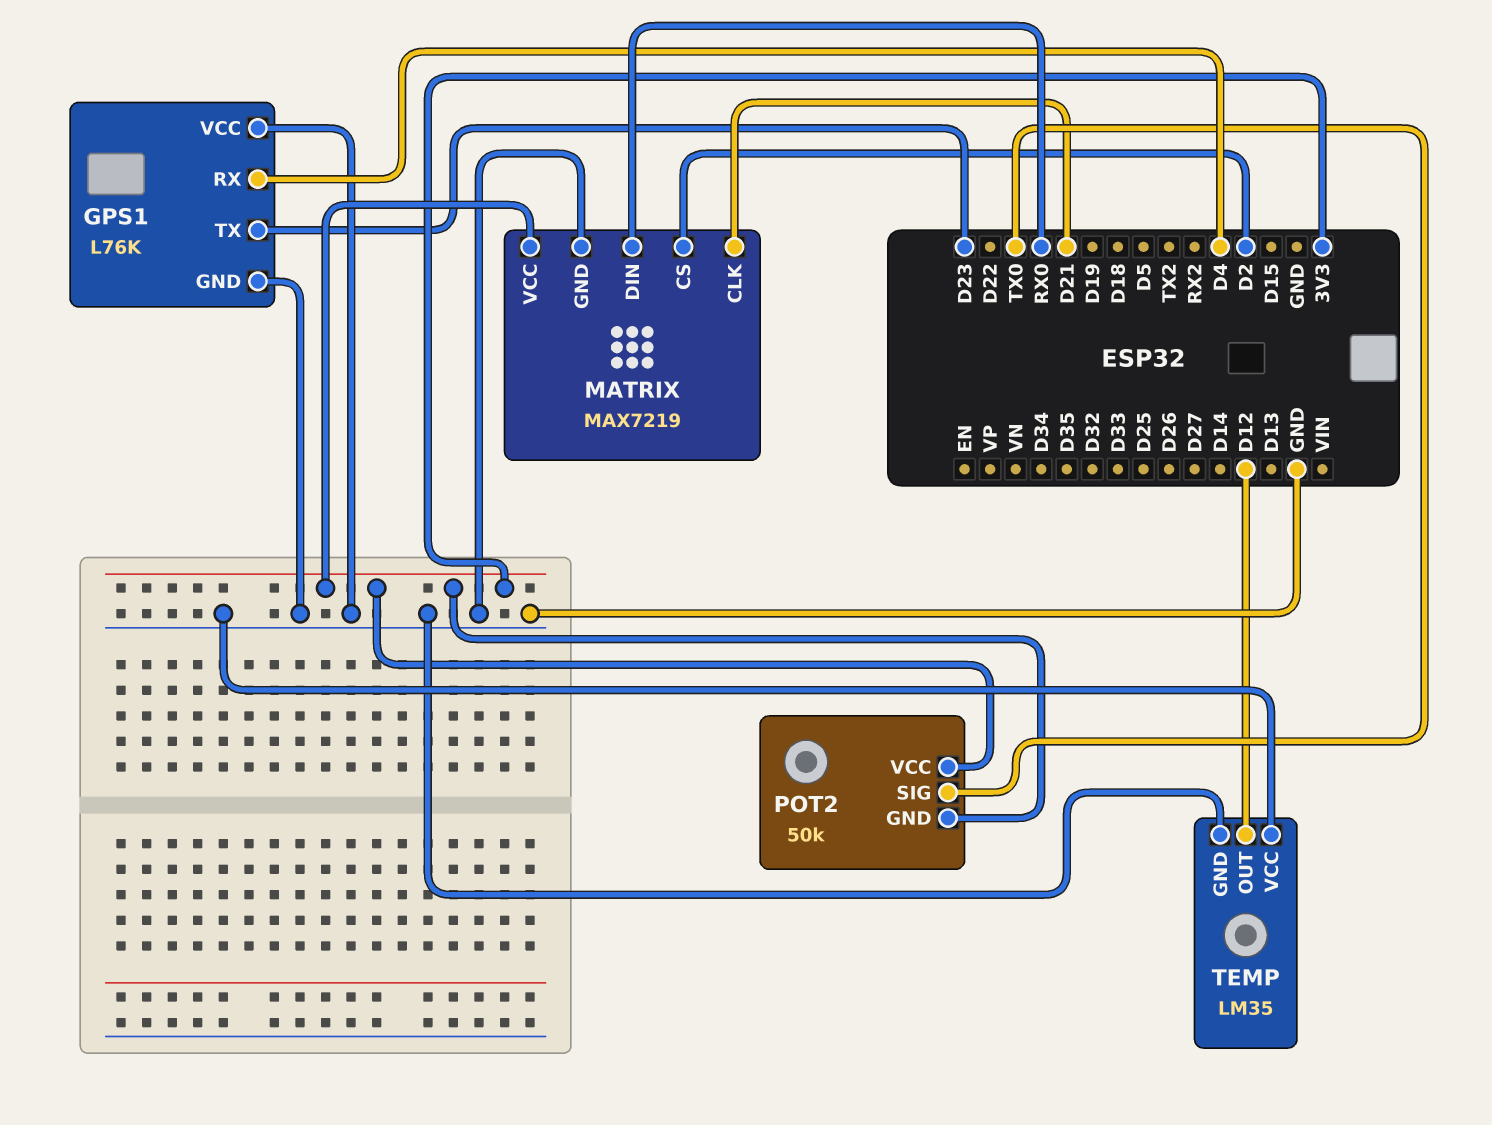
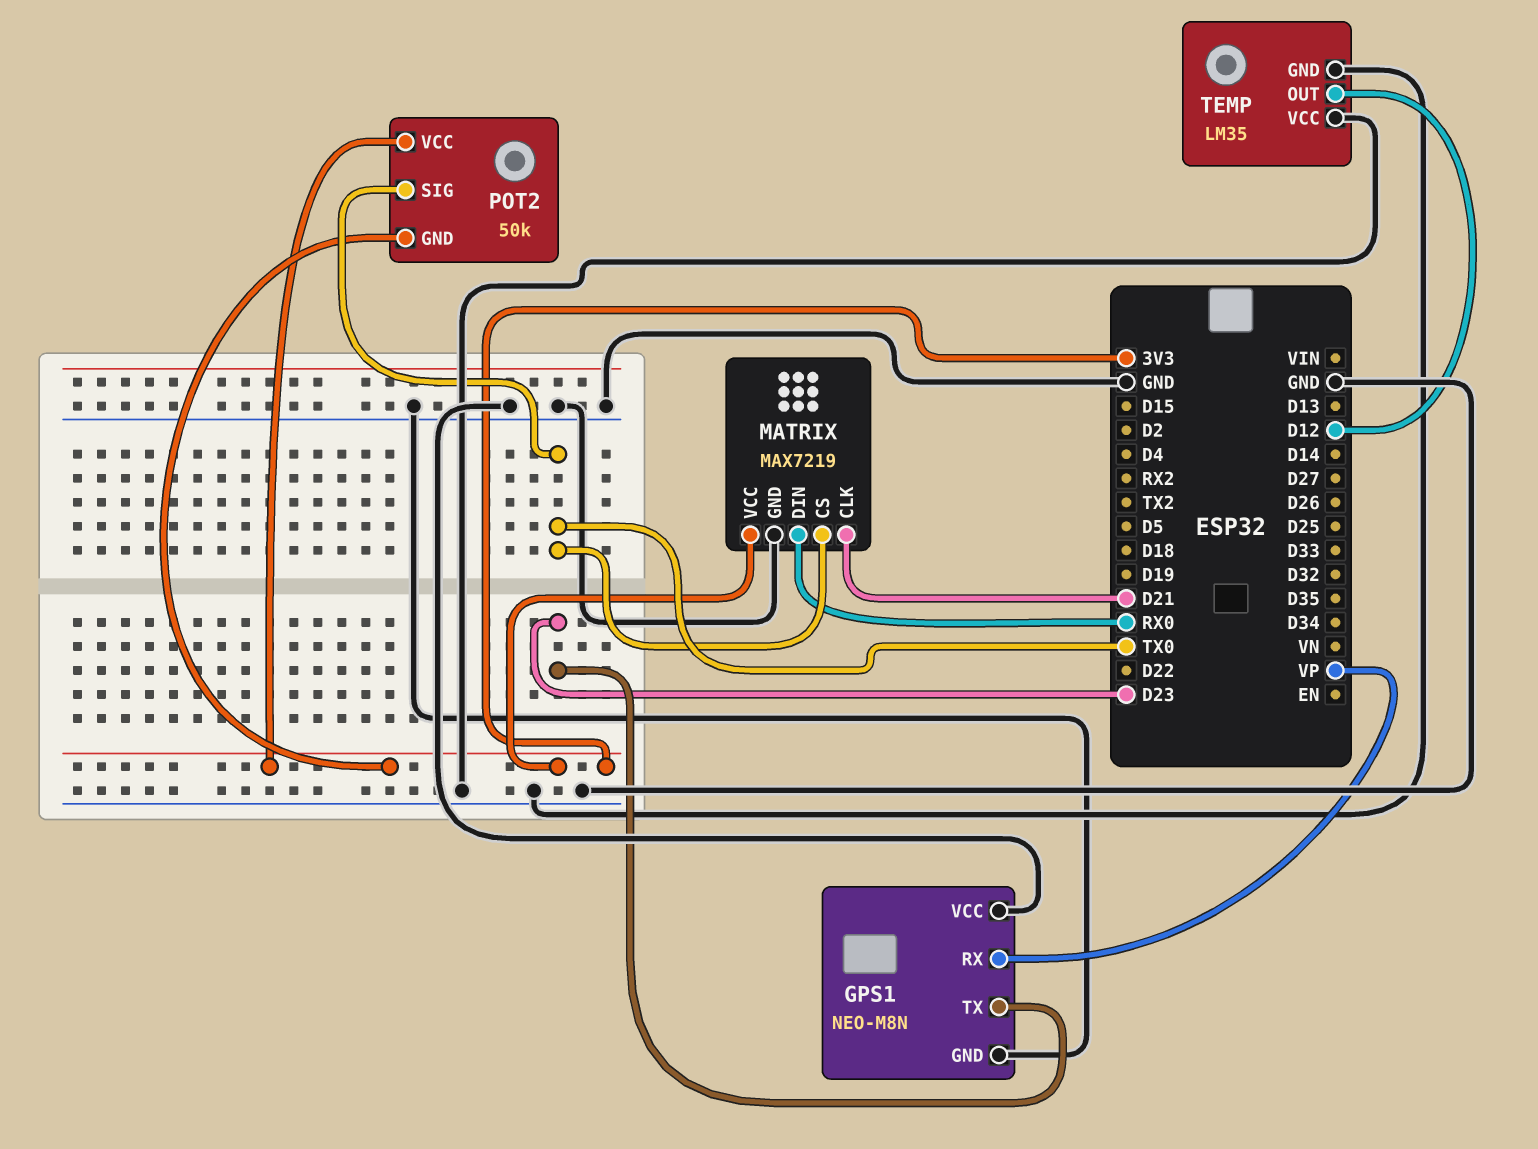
GPS1: L76K -> NEO-M8N
GPS1 pin RX: D4 -> VP
MATRIX pin CS: D2 -> TX0

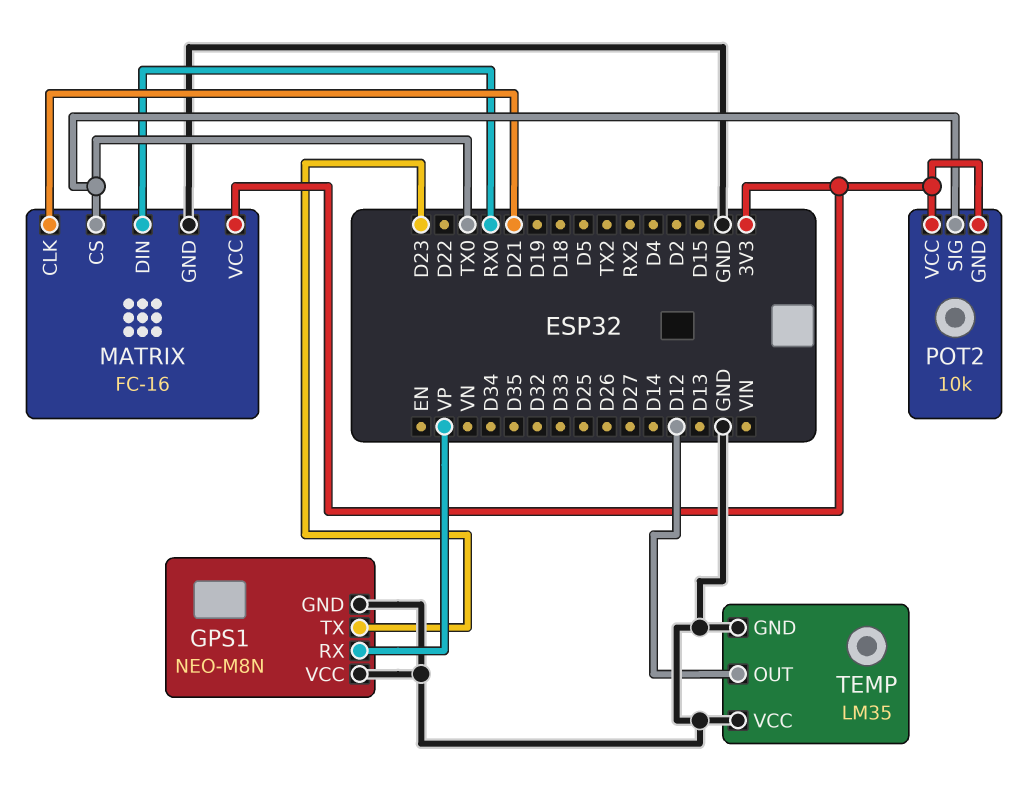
MATRIX: MAX7219 -> FC-16
POT2: 50k -> 10k

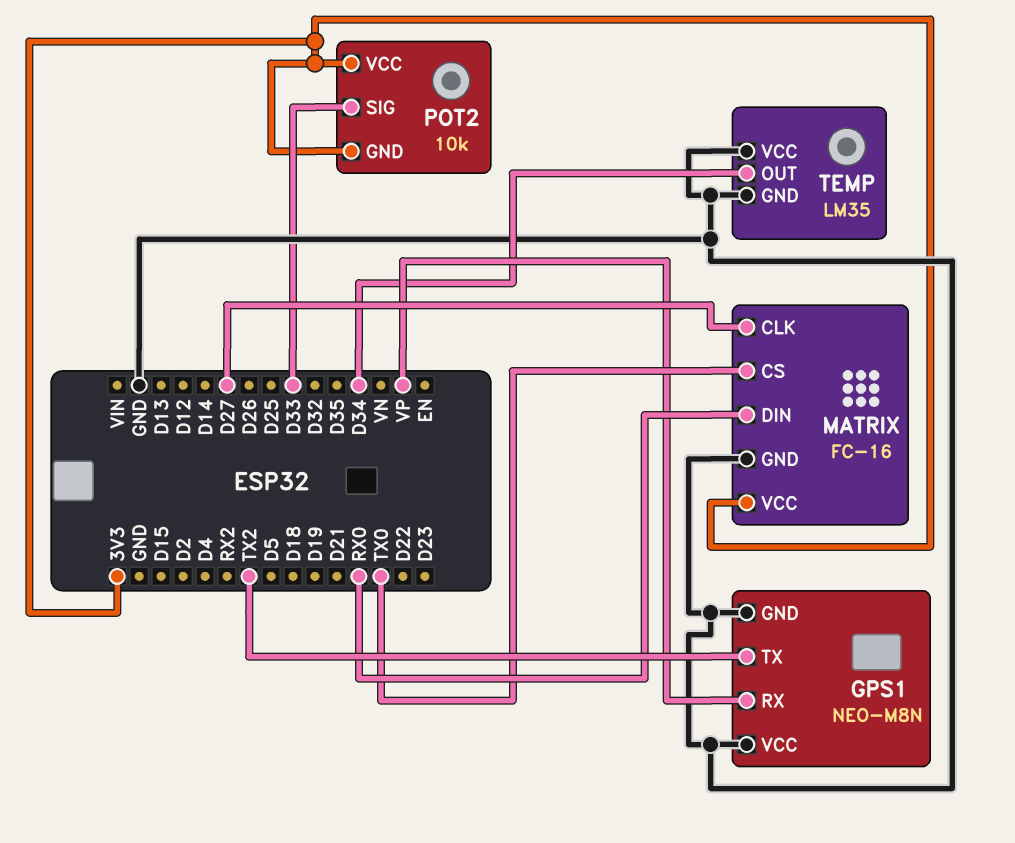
GPS1 pin TX: D23 -> TX2
MATRIX pin CLK: D21 -> D27
POT2 pin SIG: TX0 -> D33
TEMP pin OUT: D12 -> D34

